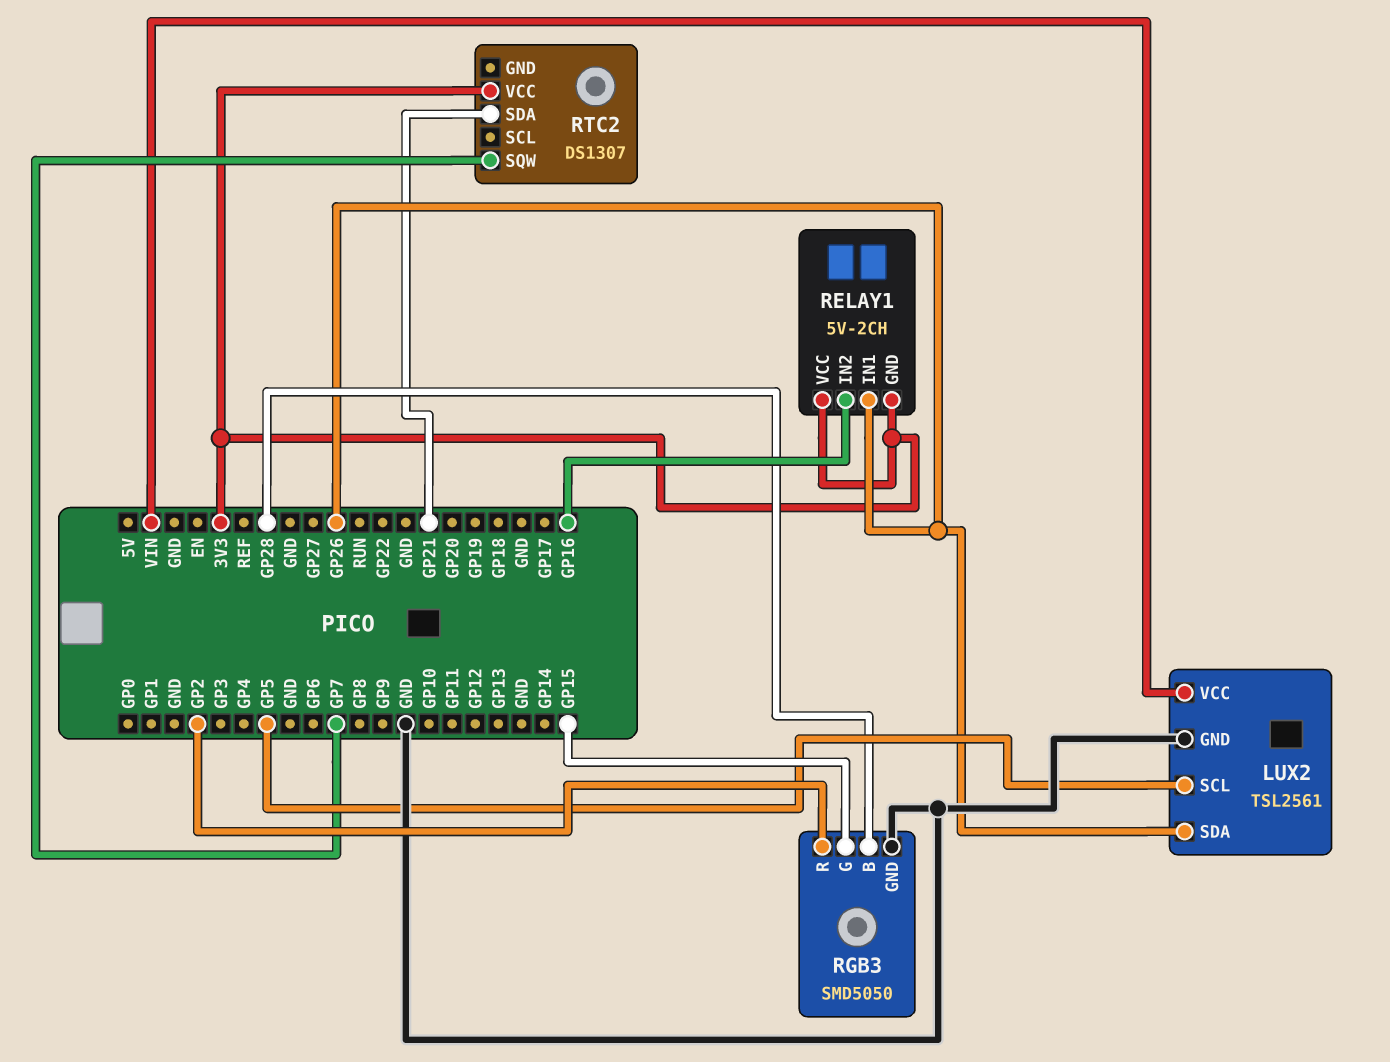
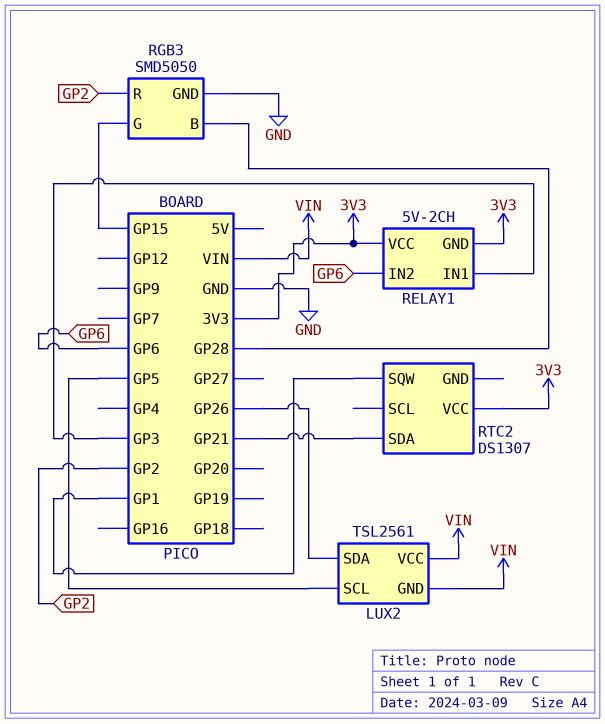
LUX2 pin GND: GND -> VIN
RELAY1 pin IN1: GP26 -> GP3
RELAY1 pin IN2: GP16 -> GP6
RTC2 pin SQW: GP7 -> GP1

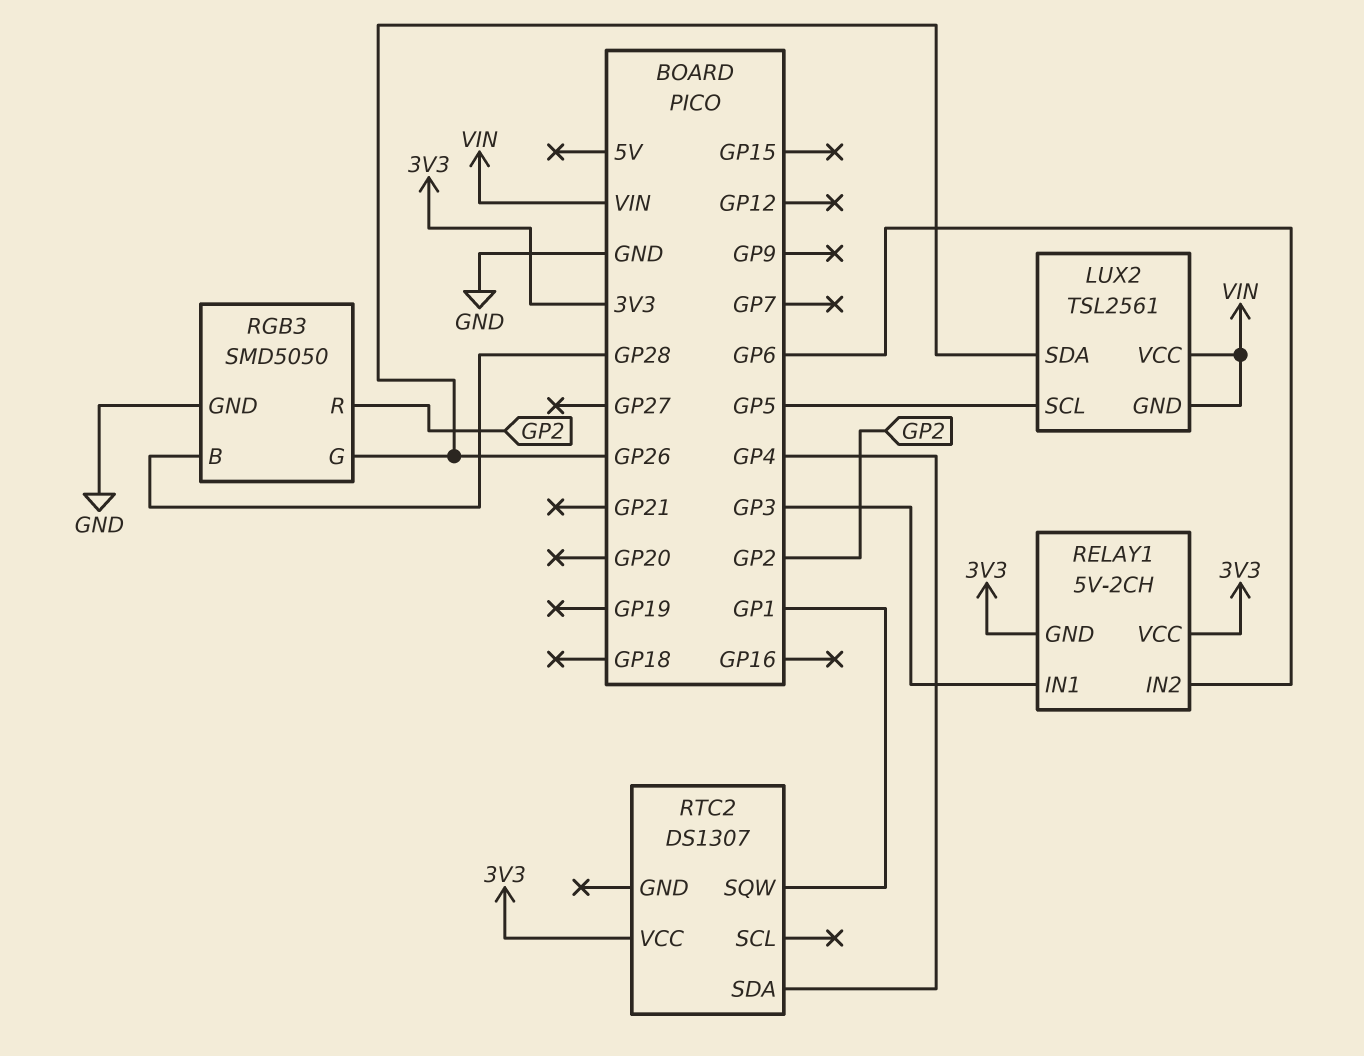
RGB3 pin G: GP15 -> GP26
RTC2 pin SDA: GP21 -> GP4

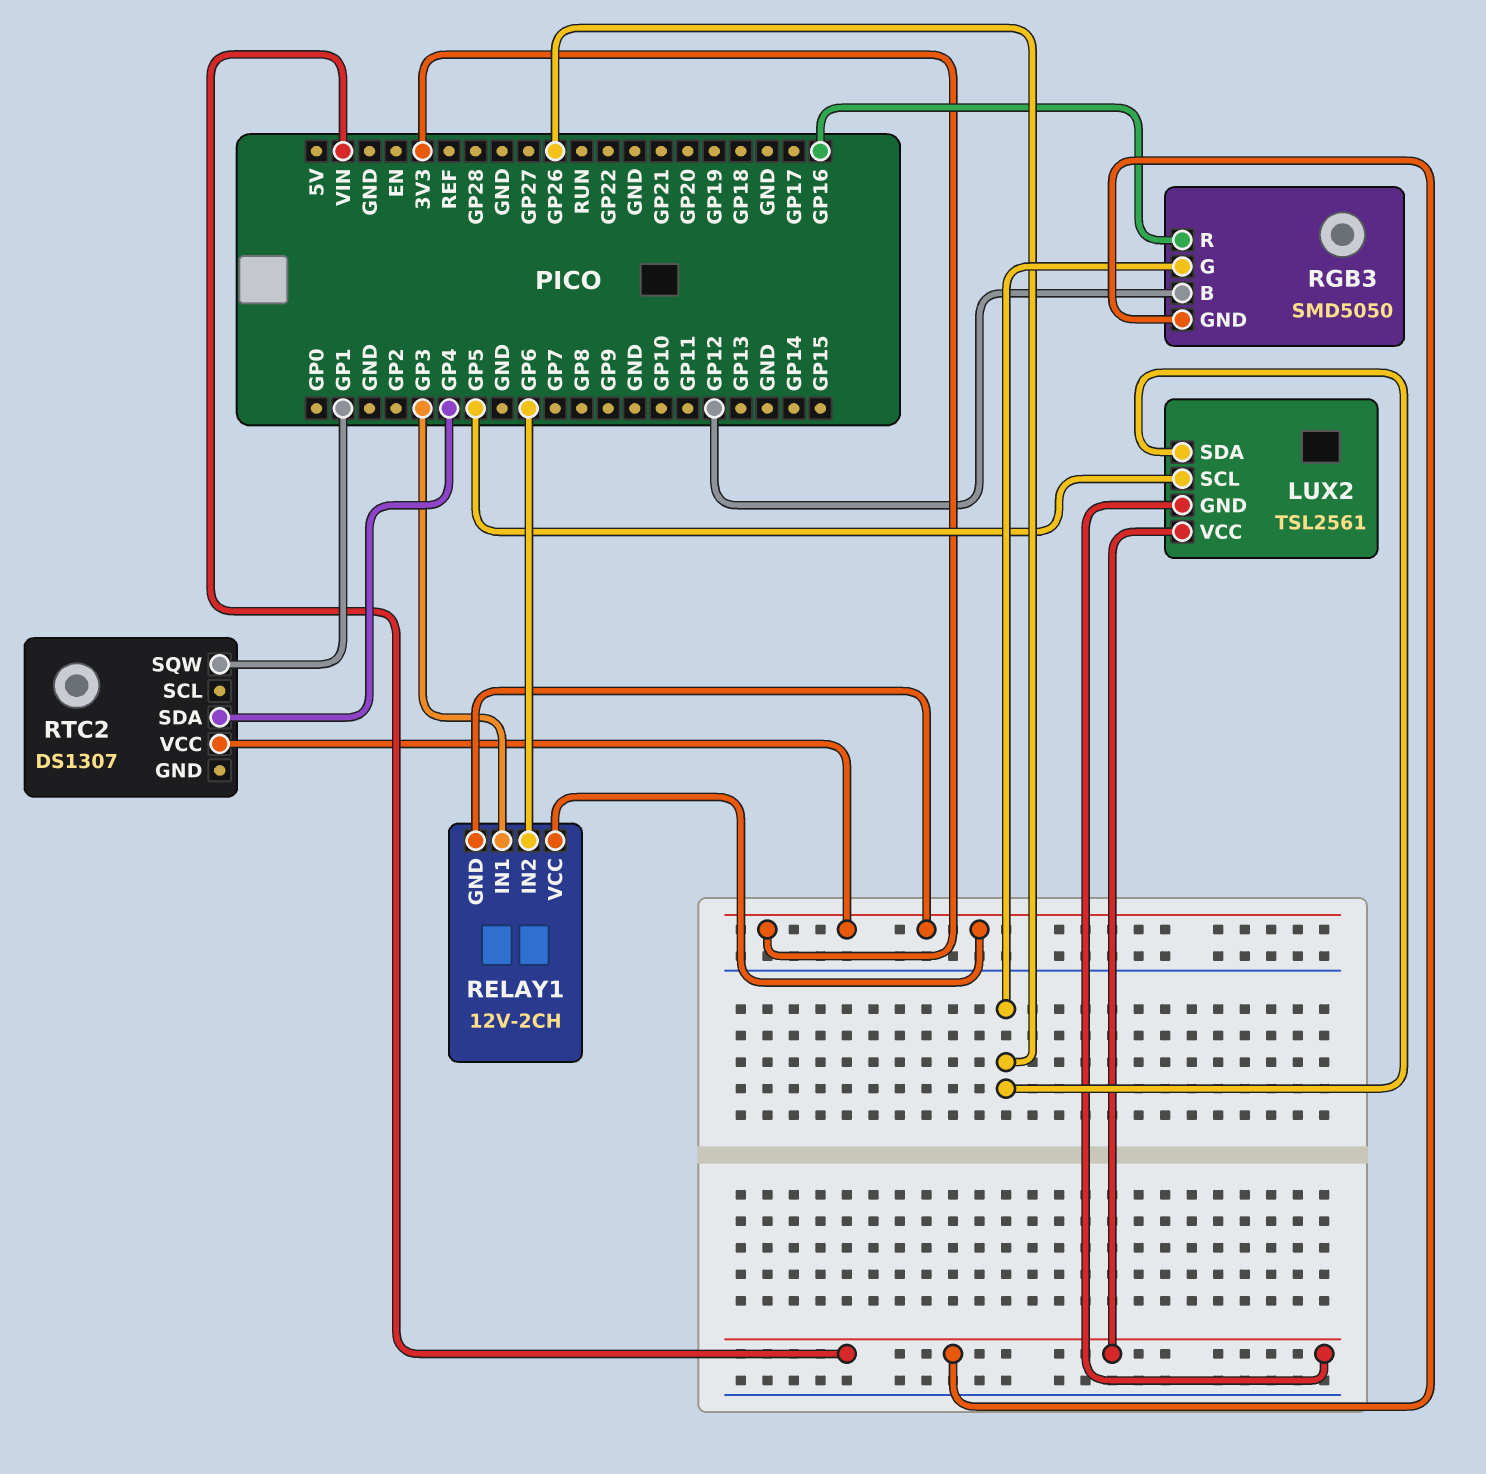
RELAY1: 5V-2CH -> 12V-2CH
RGB3 pin B: GP28 -> GP12
RGB3 pin GND: GND -> VIN
RGB3 pin R: GP2 -> GP16

